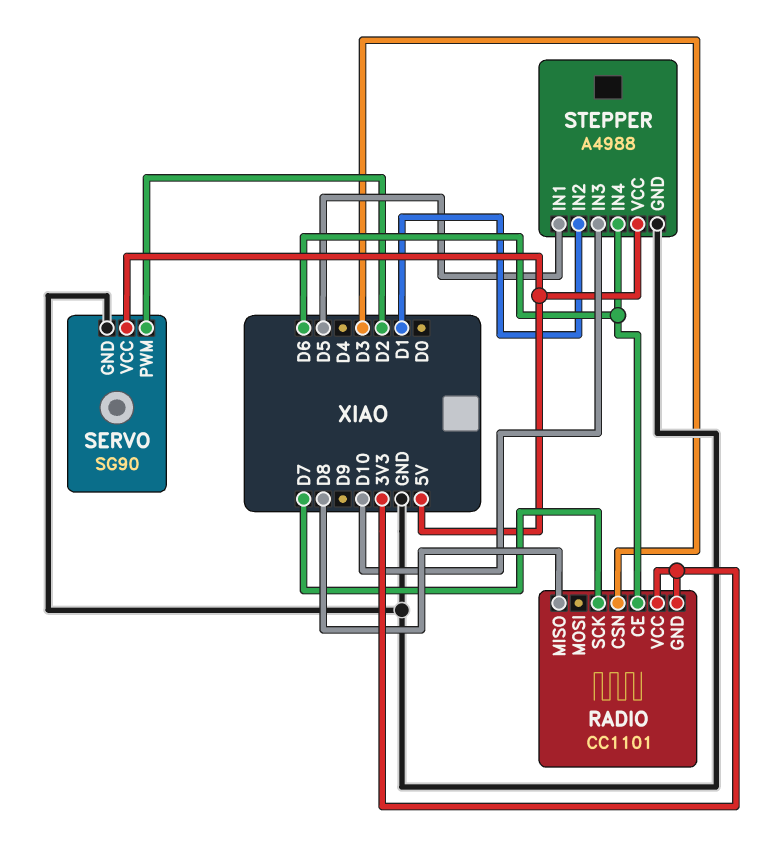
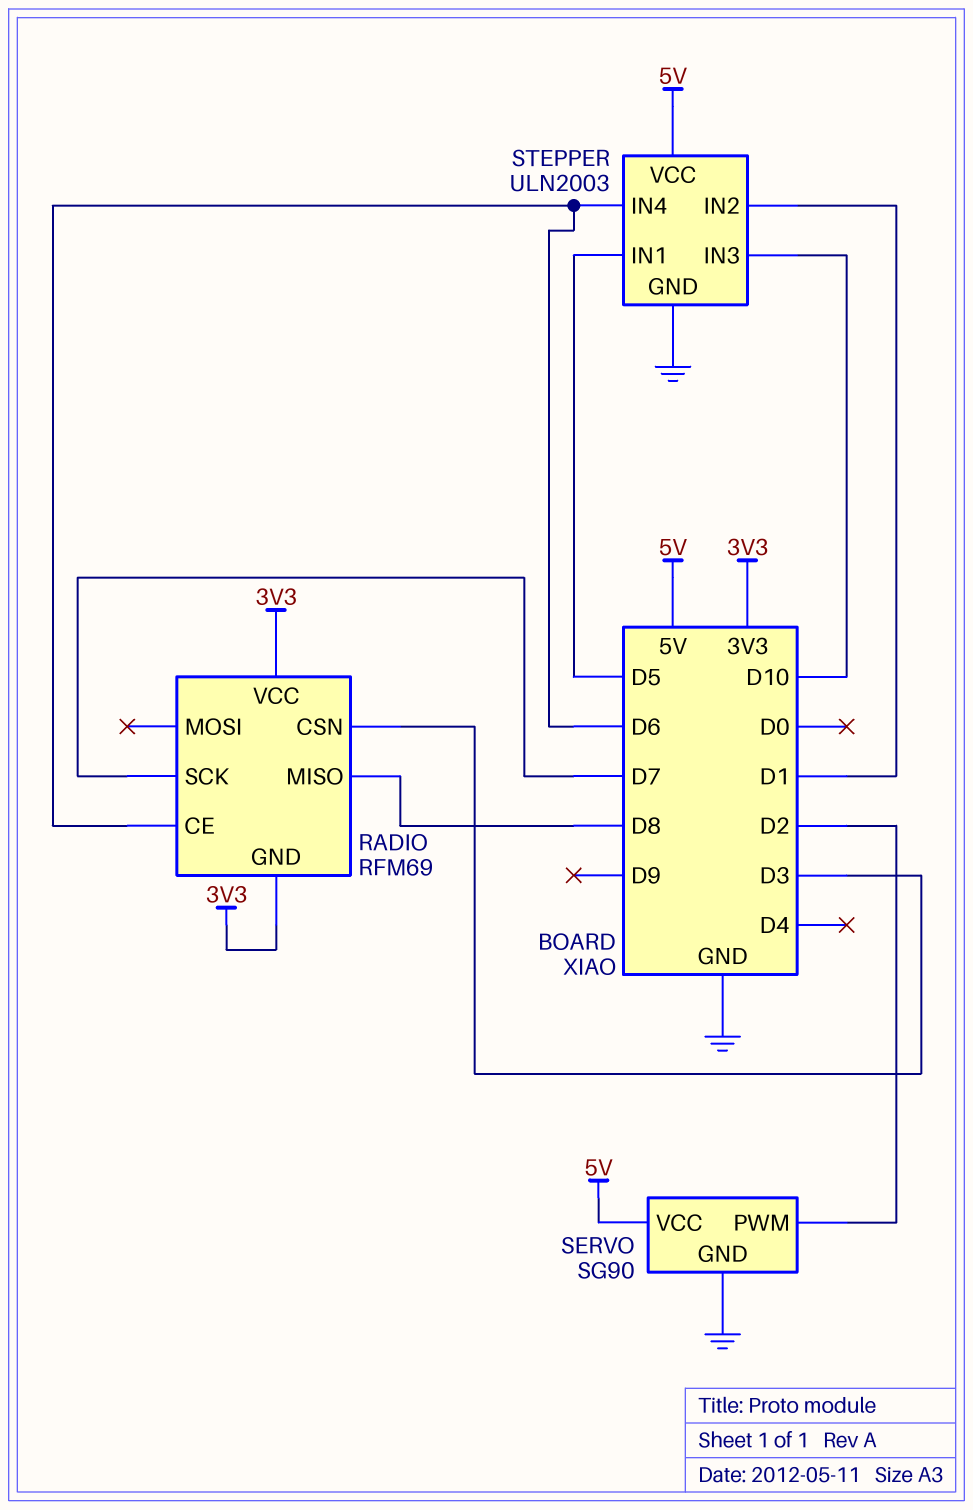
RADIO: CC1101 -> RFM69
STEPPER: A4988 -> ULN2003

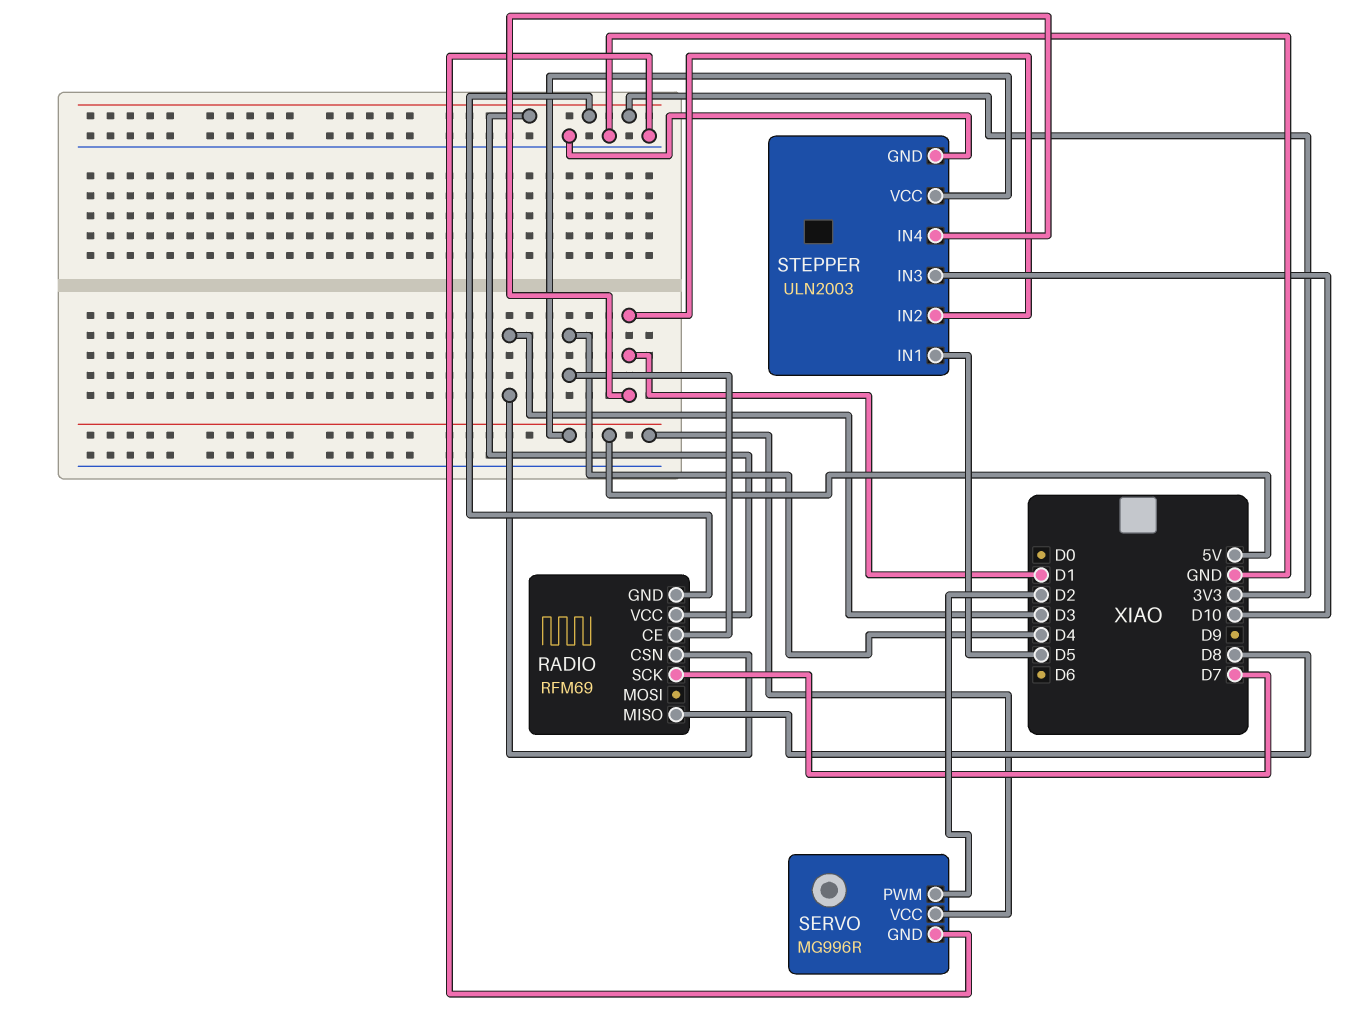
RADIO pin CE: D6 -> D4
SERVO: SG90 -> MG996R
STEPPER pin IN4: D6 -> D1

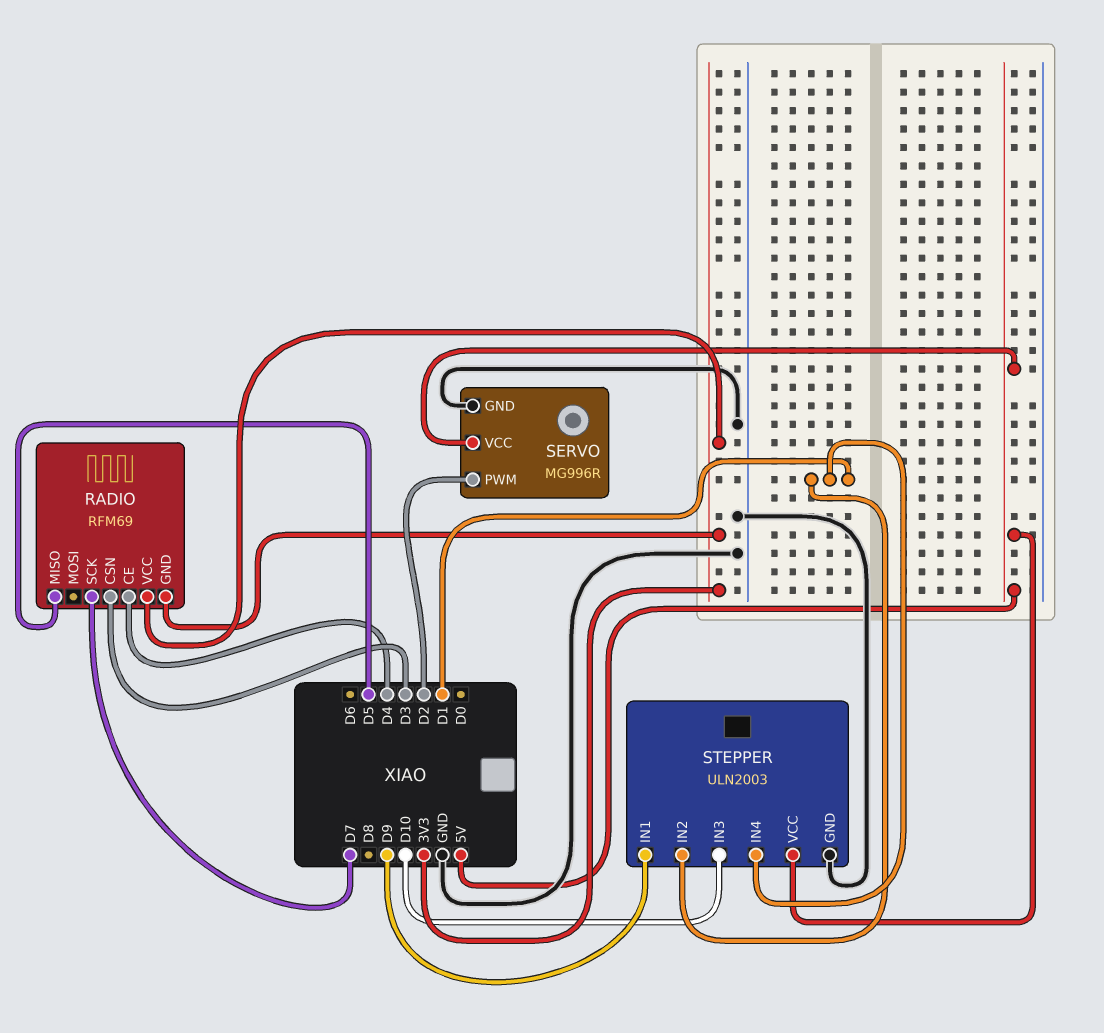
RADIO pin MISO: D8 -> D5
STEPPER pin IN1: D5 -> D9

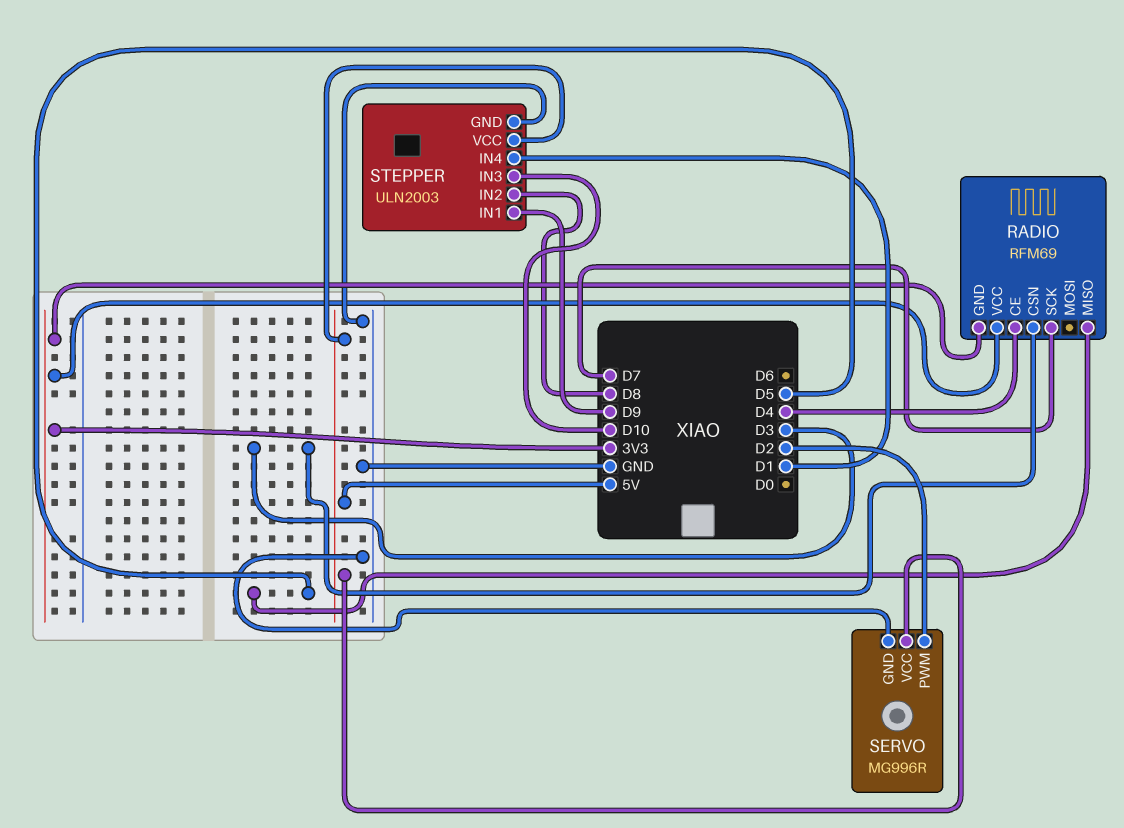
STEPPER pin IN2: D1 -> D8

